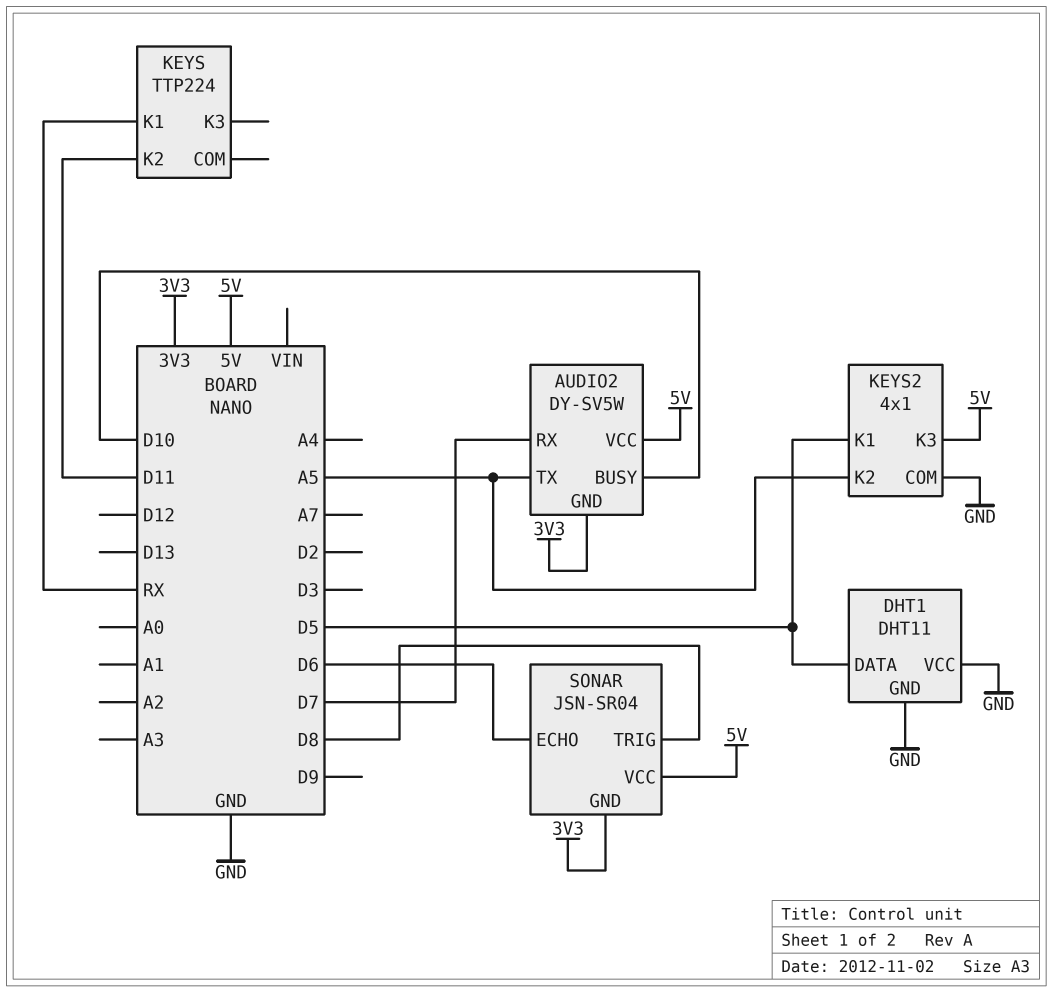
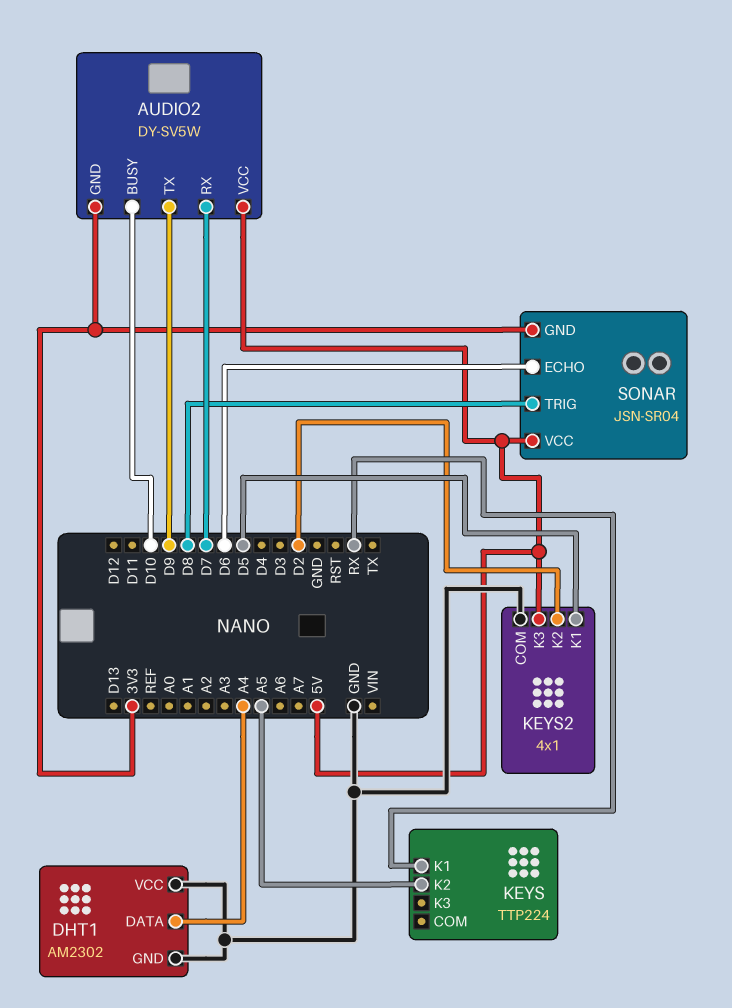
AUDIO2 pin TX: A5 -> D9
DHT1: DHT11 -> AM2302
DHT1 pin DATA: D5 -> A4
KEYS pin K2: D11 -> A5
KEYS2 pin K2: A5 -> D2

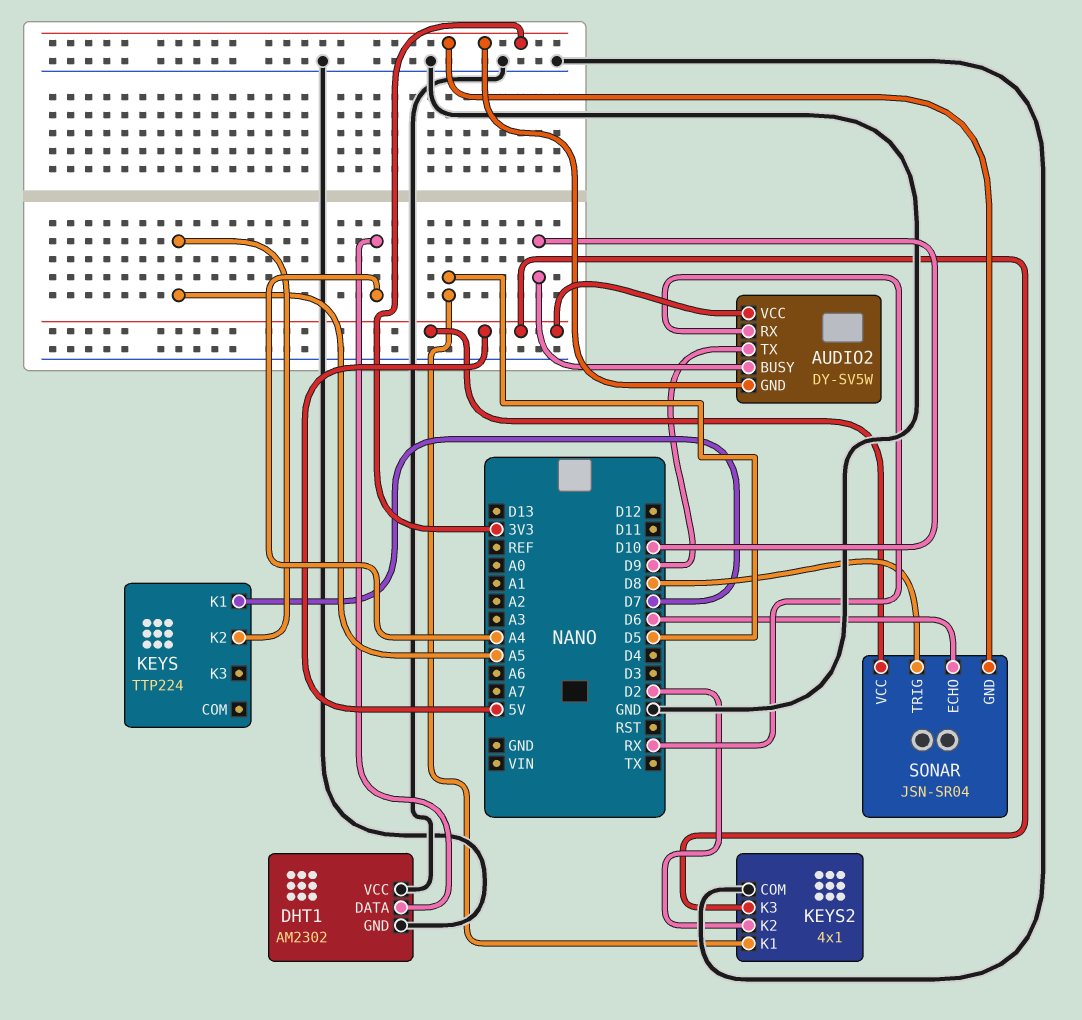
AUDIO2 pin RX: D7 -> RX
KEYS pin K1: RX -> D7

